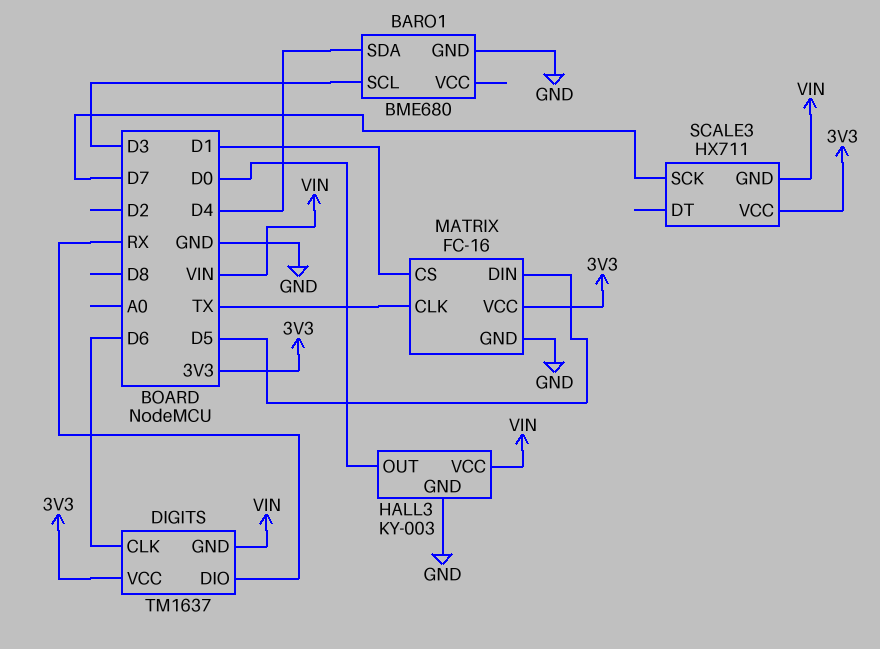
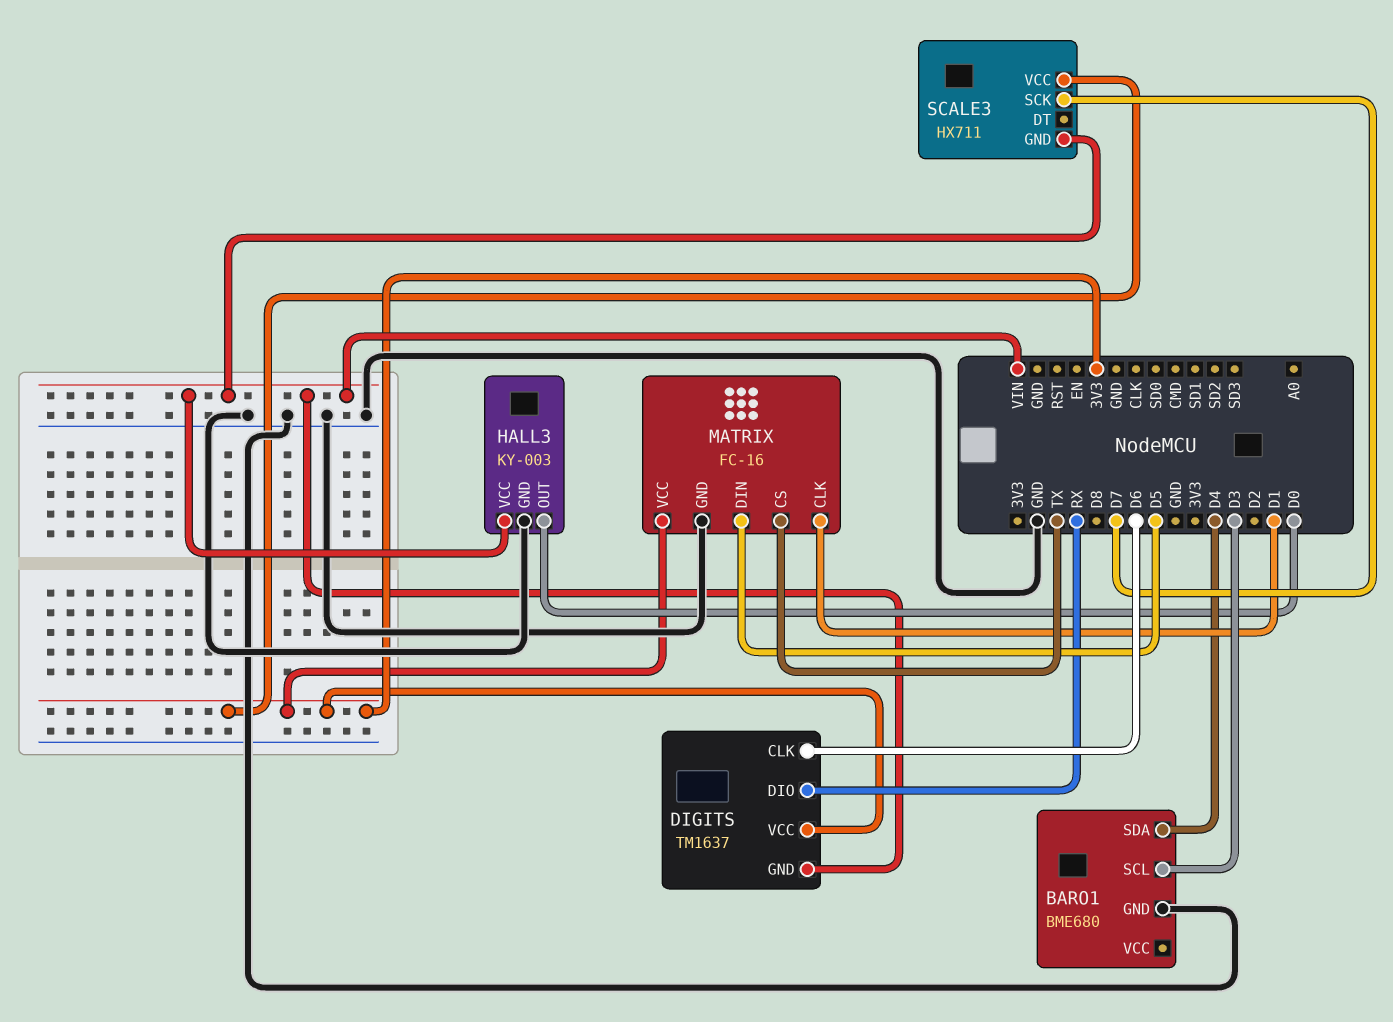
MATRIX pin CLK: TX -> D1
MATRIX pin CS: D1 -> TX

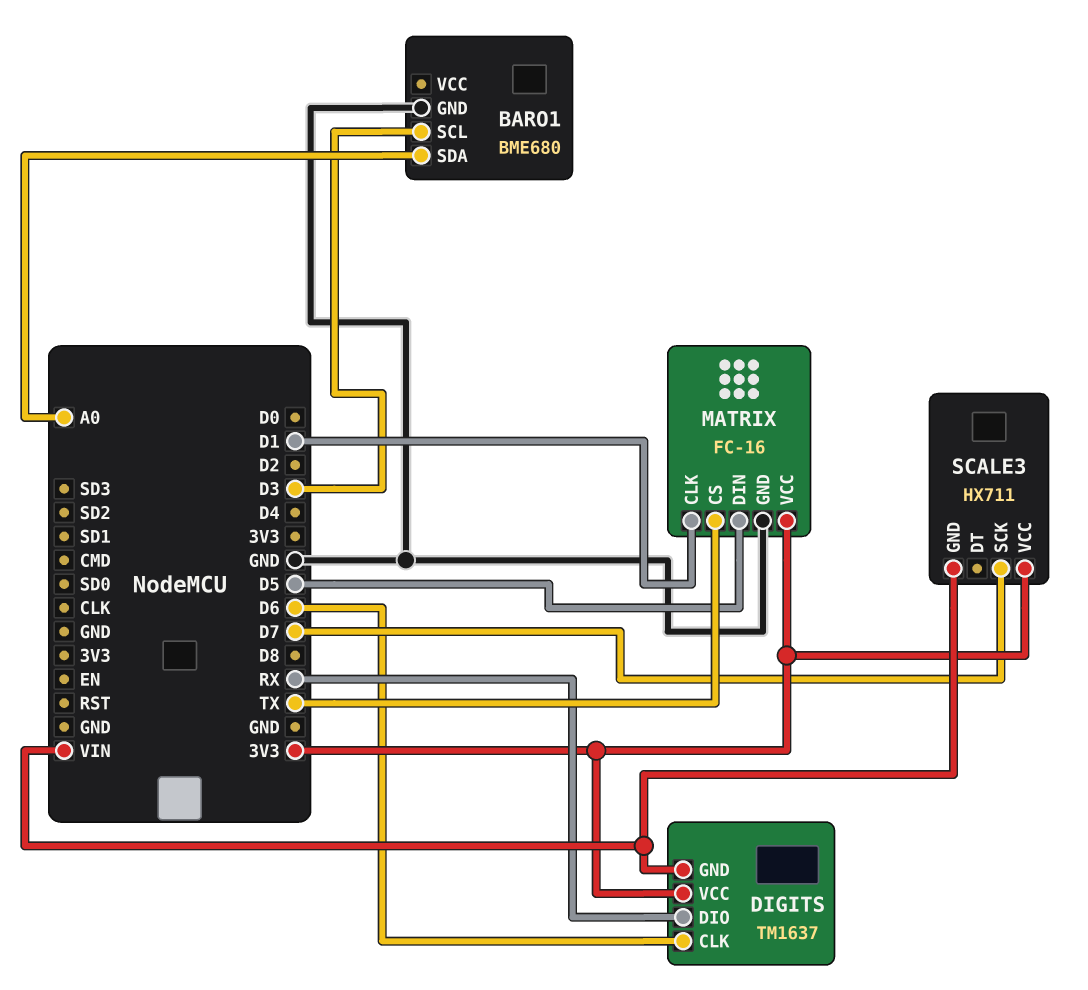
BARO1 pin SDA: D4 -> A0
HALL3: KY-003 -> none
HALL3 pin GND: GND -> none
HALL3 pin OUT: D0 -> none
HALL3 pin VCC: VIN -> none

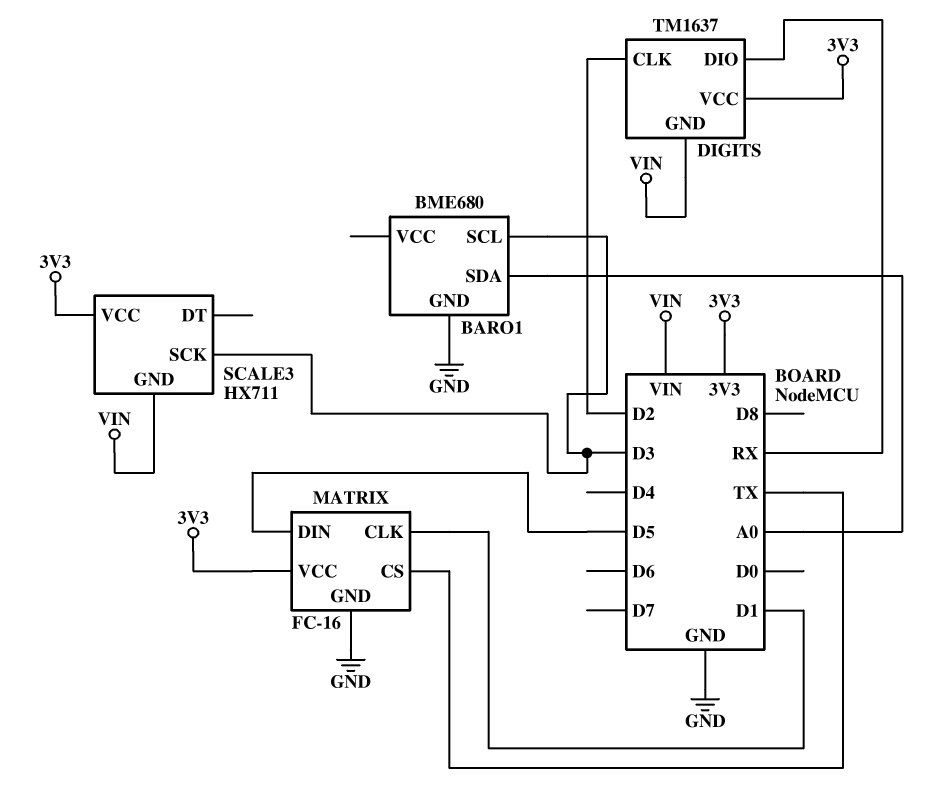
DIGITS pin CLK: D6 -> D2
SCALE3 pin SCK: D7 -> D3

